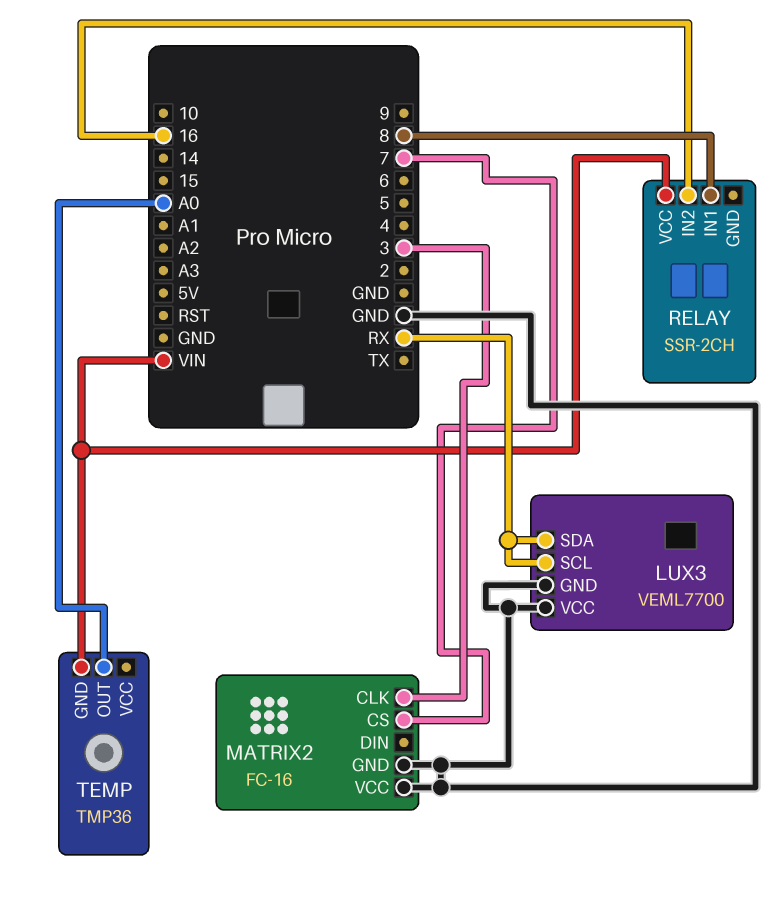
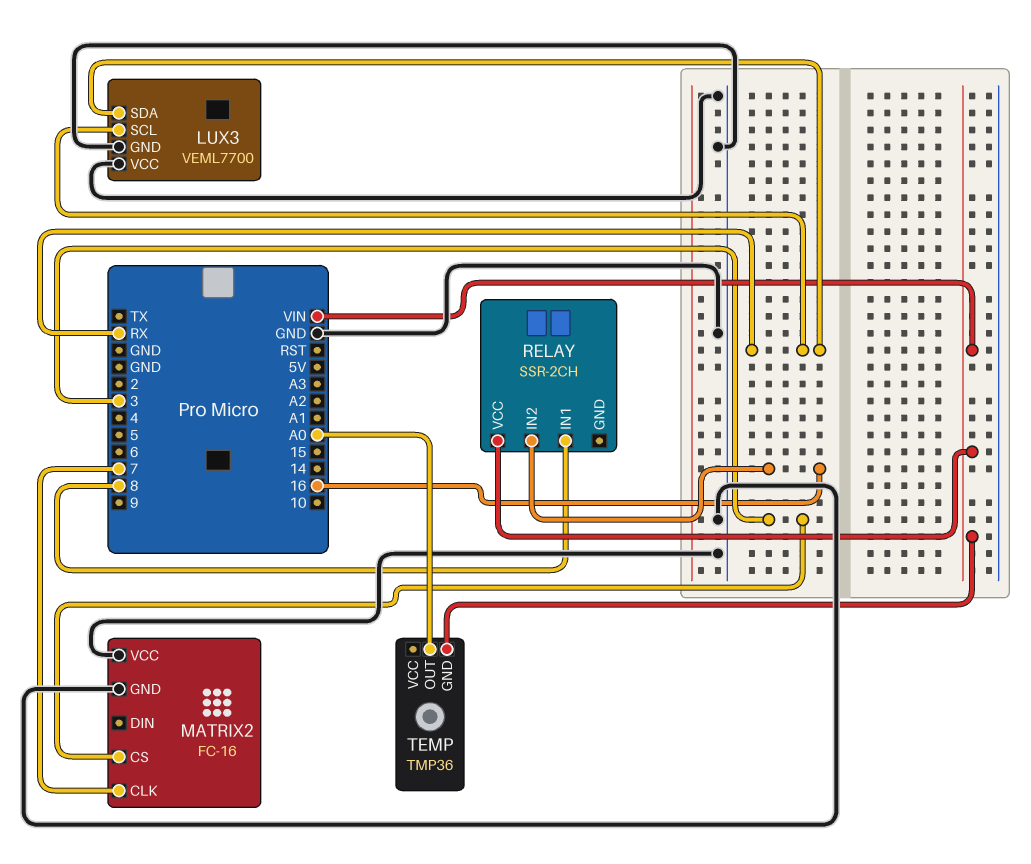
MATRIX2 pin CLK: 3 -> 7
MATRIX2 pin CS: 7 -> 3

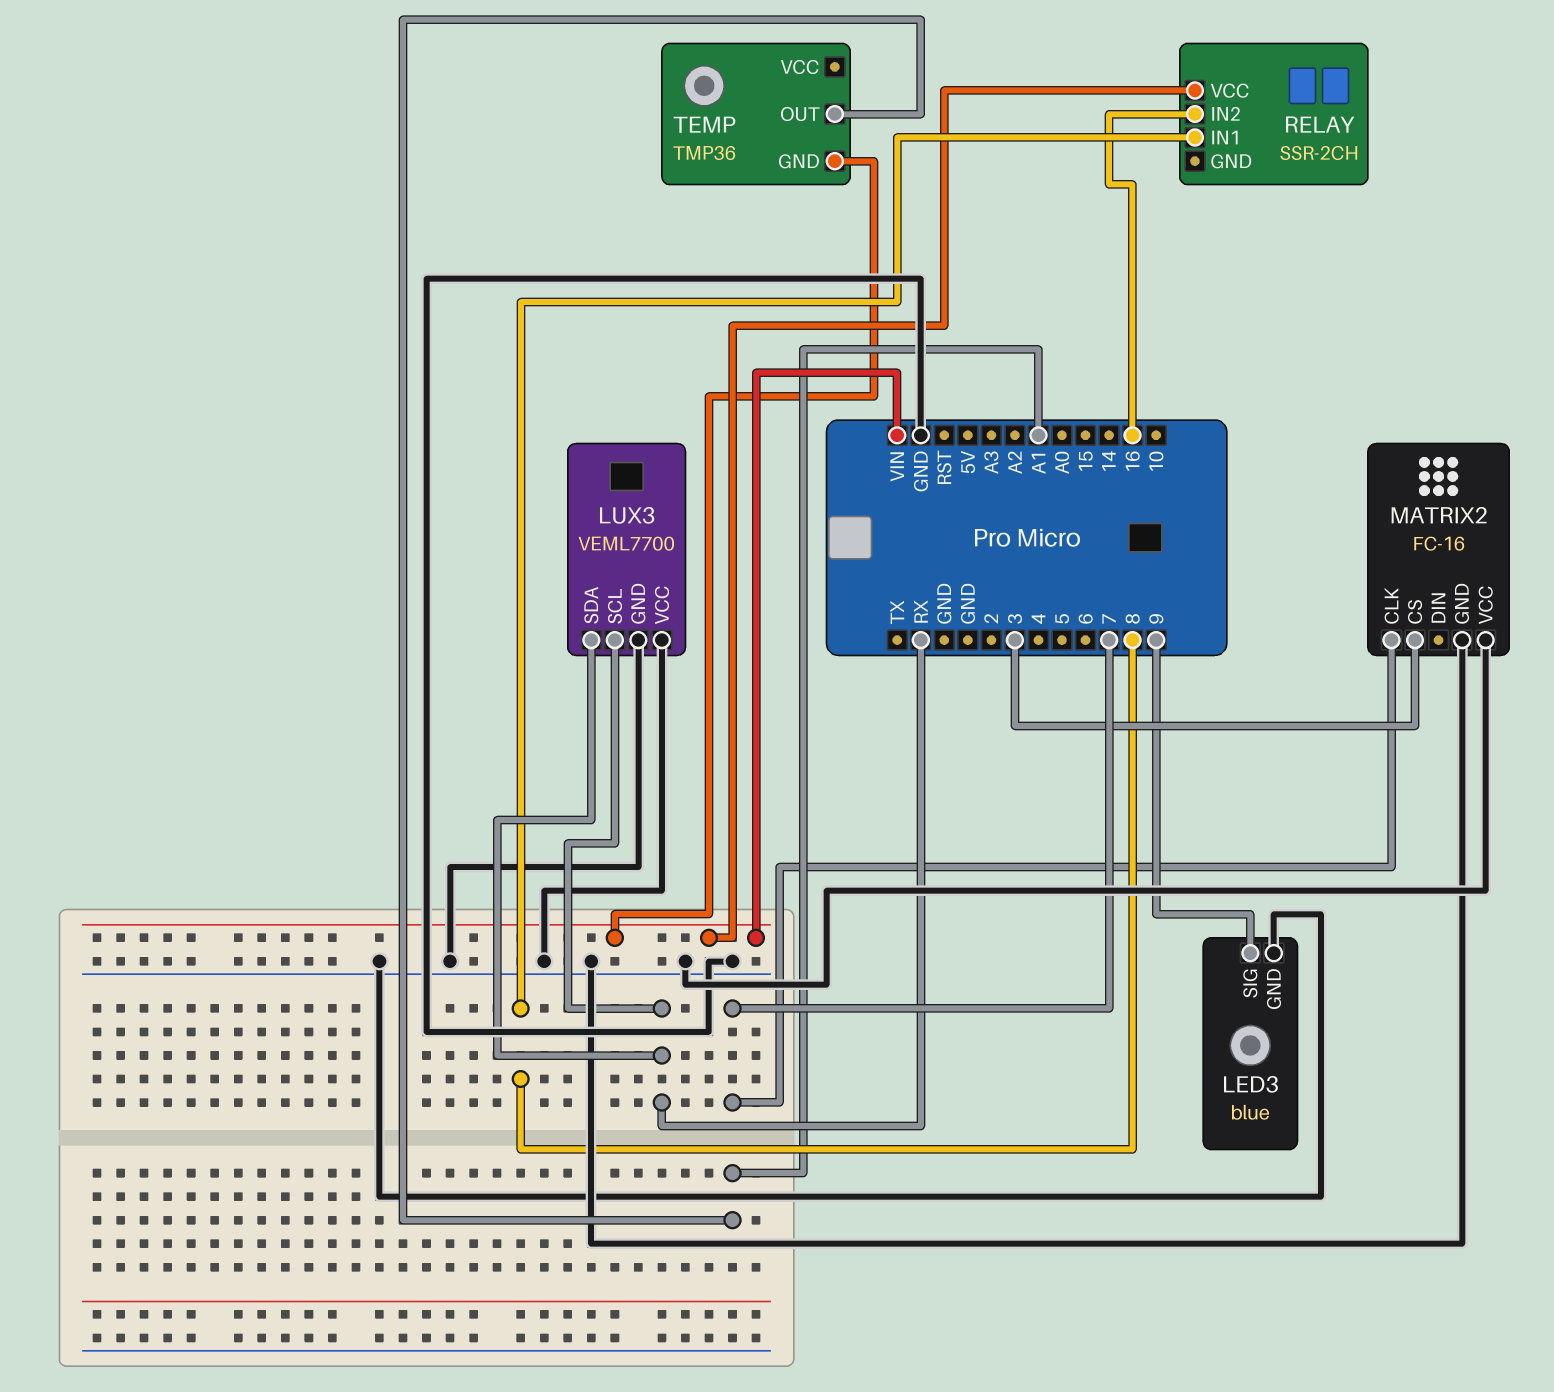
LED3: none -> blue
LED3 pin GND: none -> GND
LED3 pin SIG: none -> 9
TEMP pin OUT: A0 -> A1

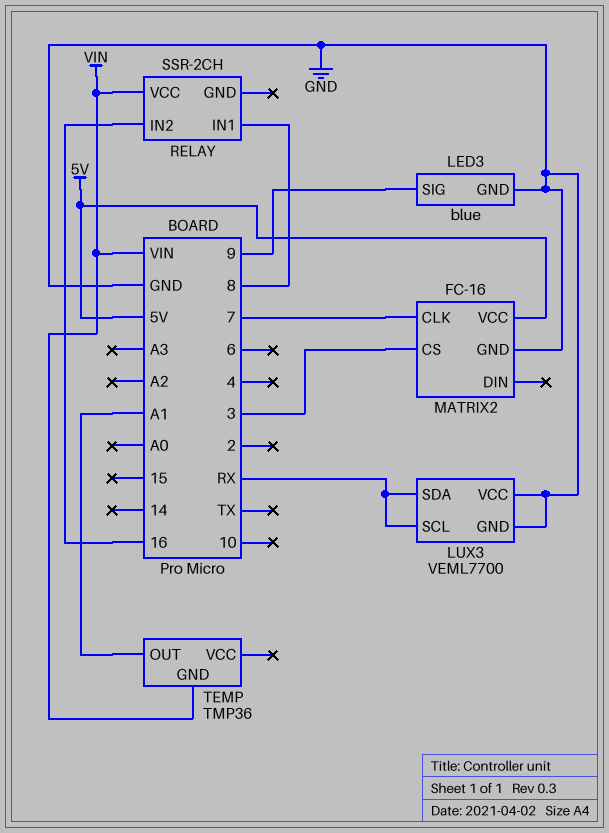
MATRIX2 pin VCC: GND -> 5V

